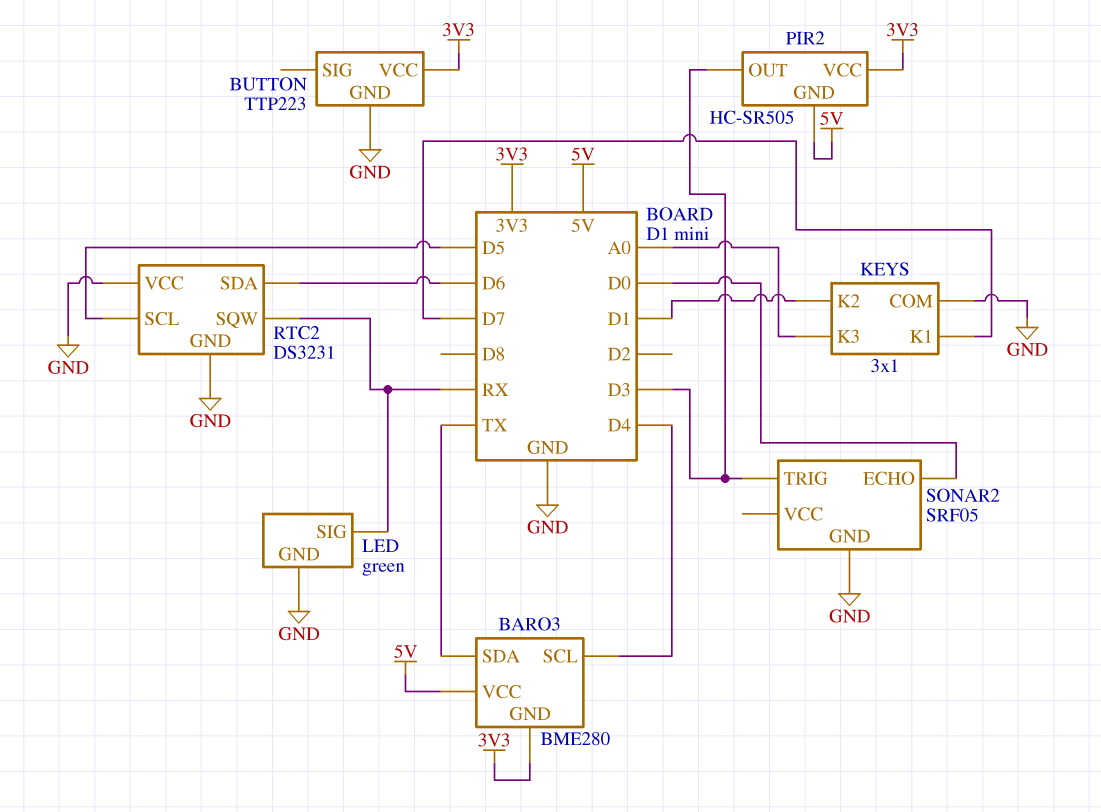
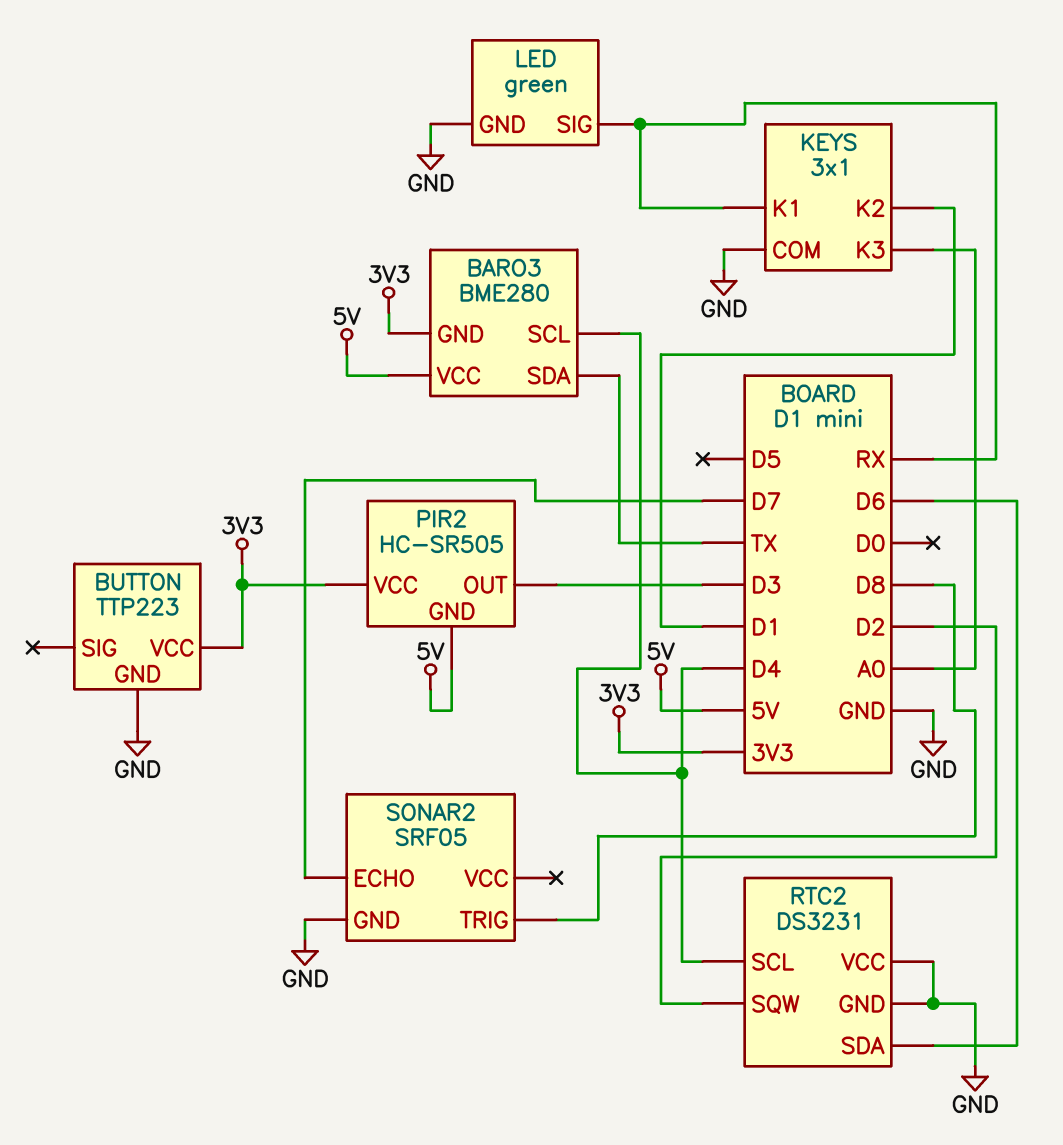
KEYS pin K1: D7 -> RX
RTC2 pin SCL: D5 -> D4
RTC2 pin SQW: RX -> D2
SONAR2 pin ECHO: D0 -> D7
SONAR2 pin TRIG: D3 -> D8

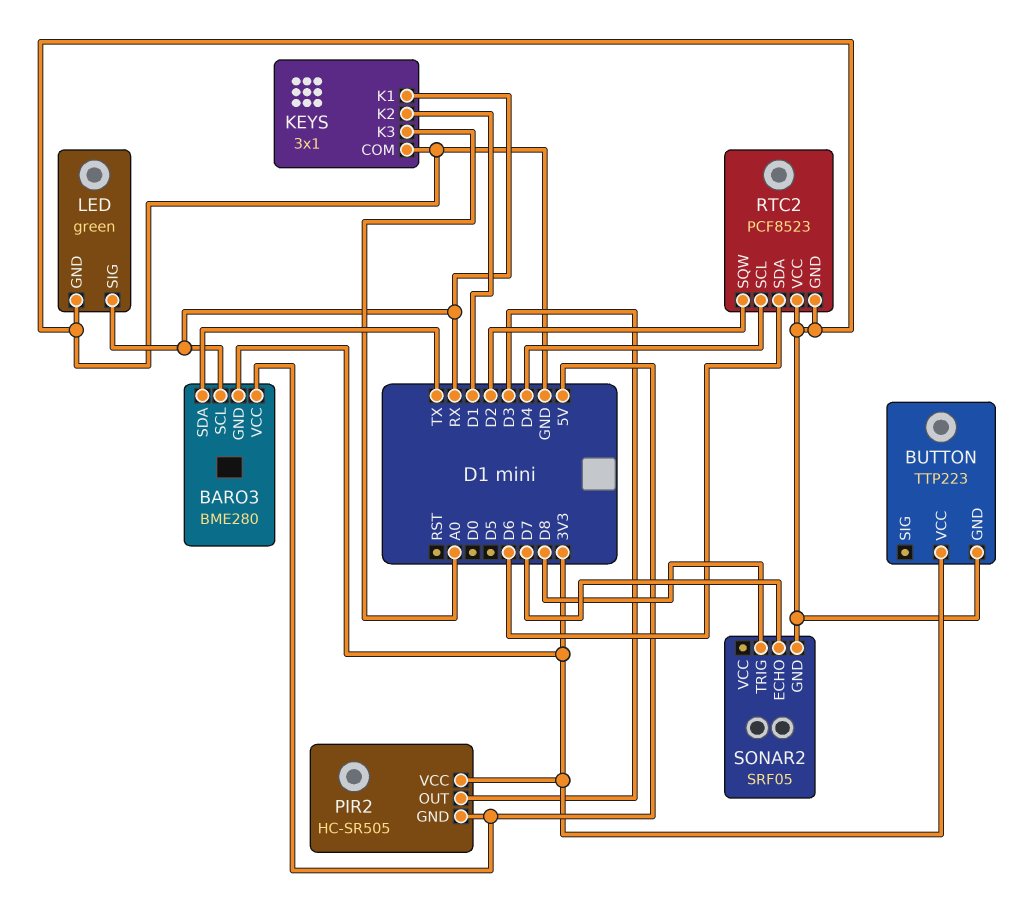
BARO3 pin SCL: D4 -> RX
RTC2: DS3231 -> PCF8523

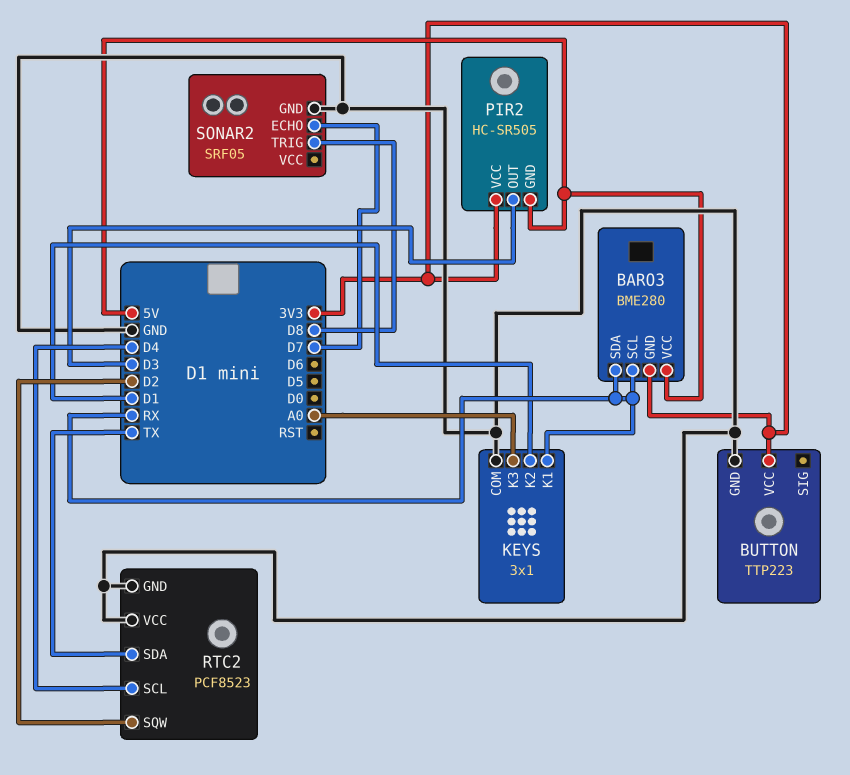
BARO3 pin SDA: TX -> RX
LED: green -> none
LED pin GND: GND -> none
LED pin SIG: RX -> none
RTC2 pin SDA: D6 -> TX

